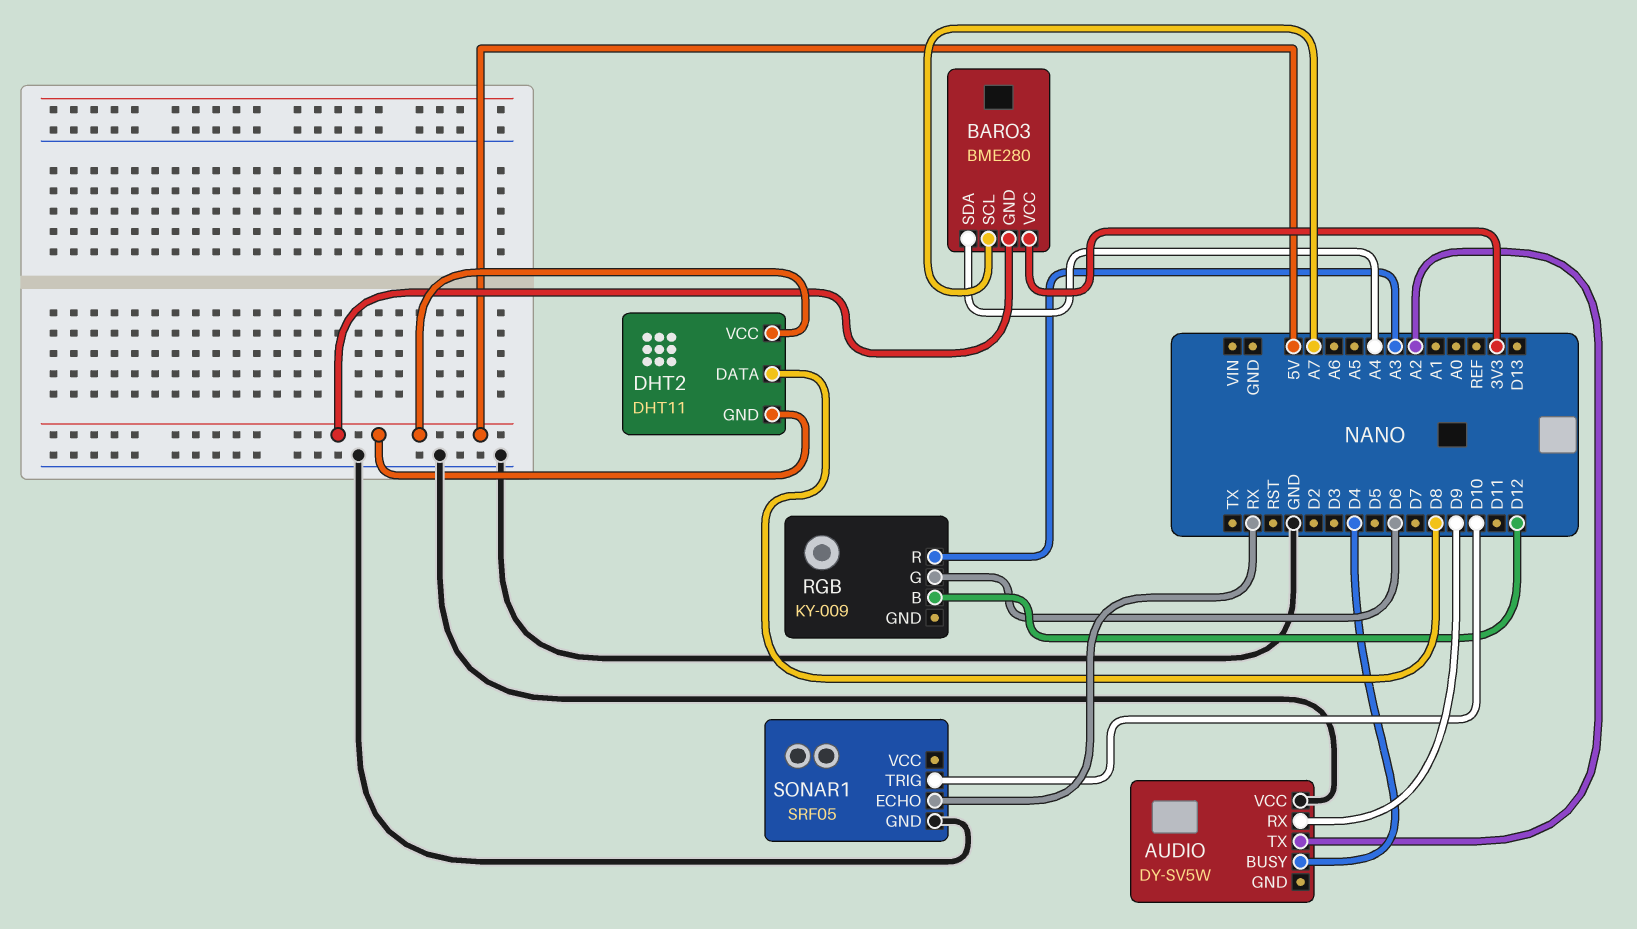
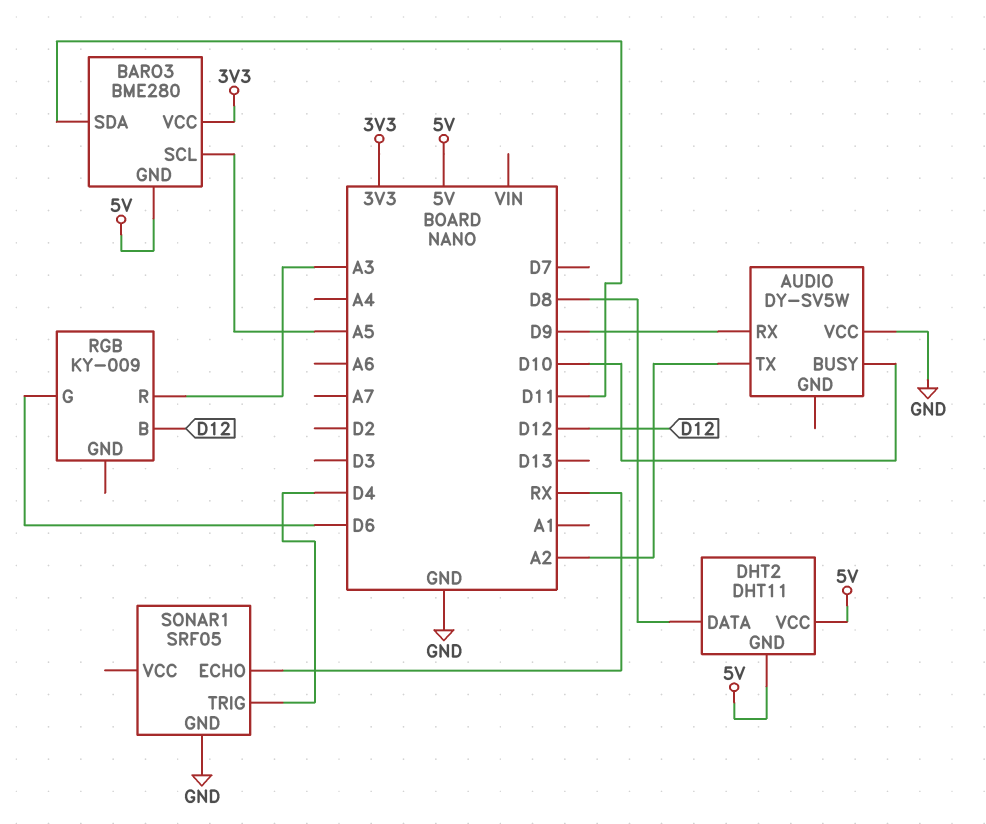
AUDIO pin BUSY: D4 -> D10
BARO3 pin SCL: A7 -> A5
BARO3 pin SDA: A4 -> D11
SONAR1 pin TRIG: D10 -> D4

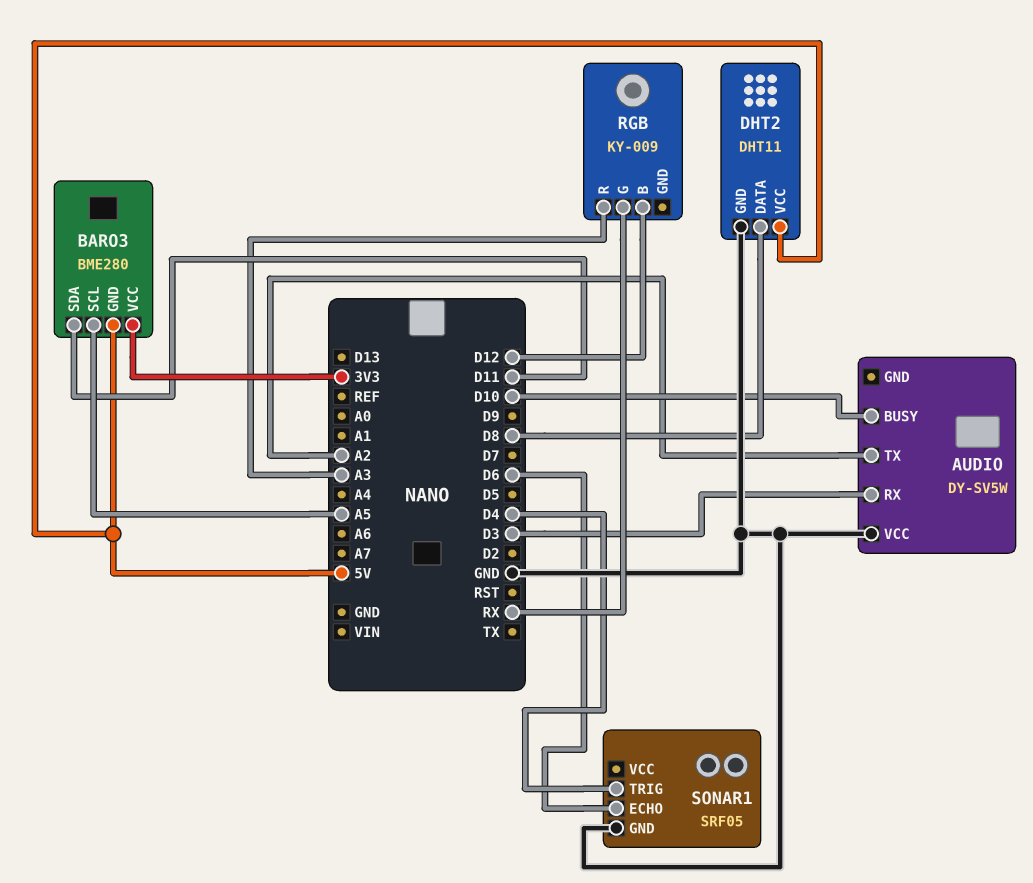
AUDIO pin RX: D9 -> D3
DHT2 pin GND: 5V -> GND
RGB pin G: D6 -> RX
SONAR1 pin ECHO: RX -> D6

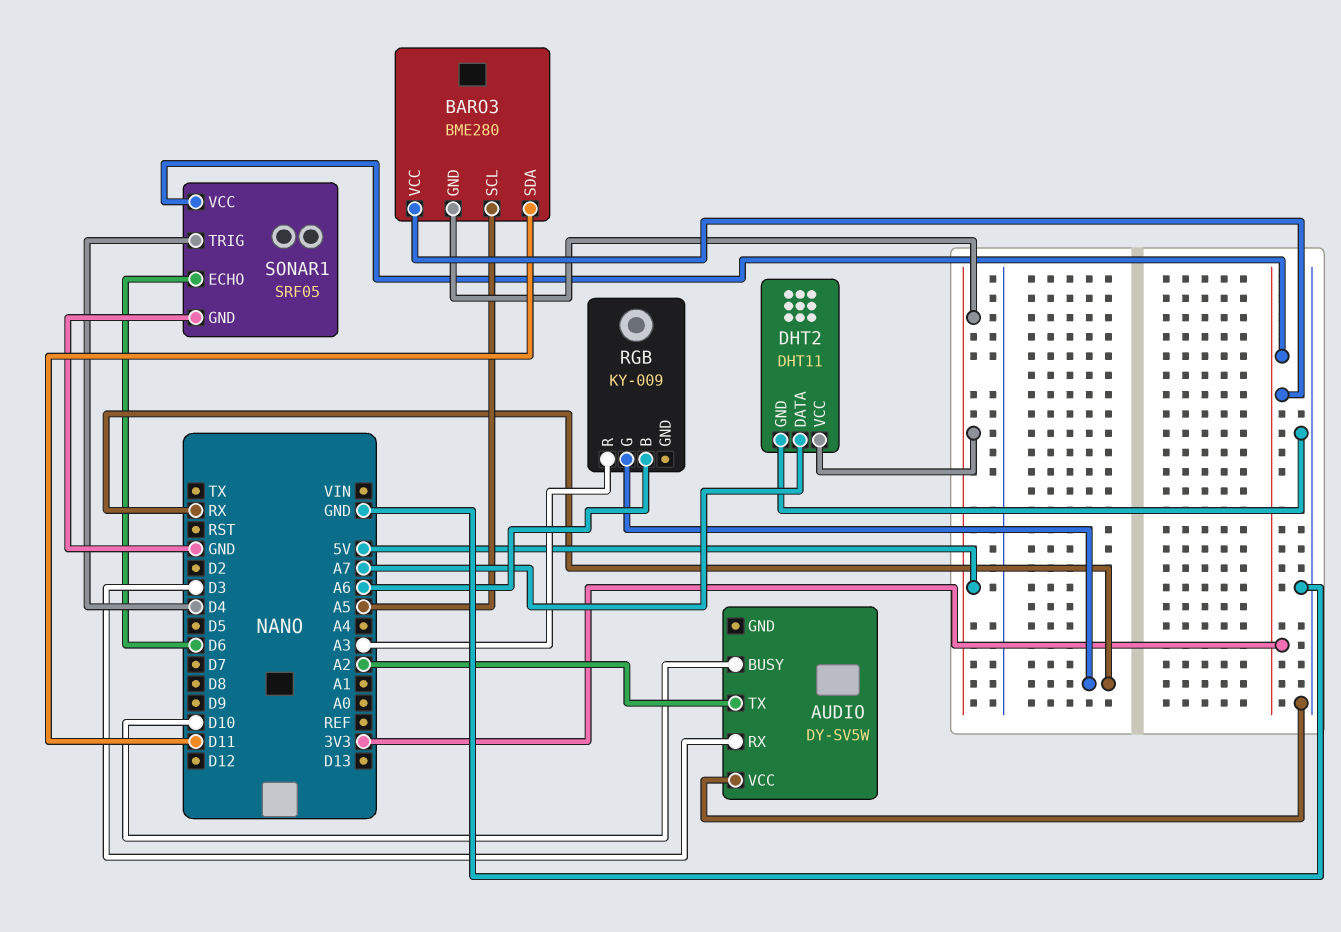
DHT2 pin DATA: D8 -> A7
RGB pin B: D12 -> A6
SONAR1 pin VCC: none -> 3V3

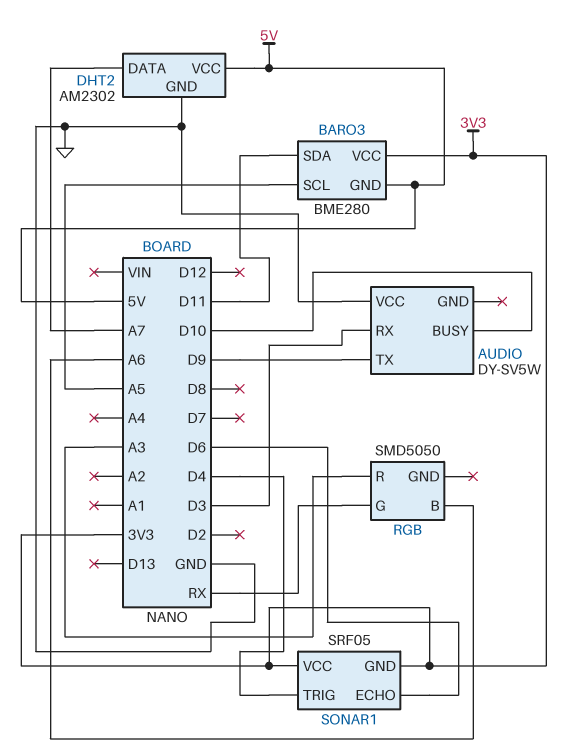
AUDIO pin TX: A2 -> D9
DHT2: DHT11 -> AM2302
RGB: KY-009 -> SMD5050
SONAR1 pin GND: GND -> 3V3

